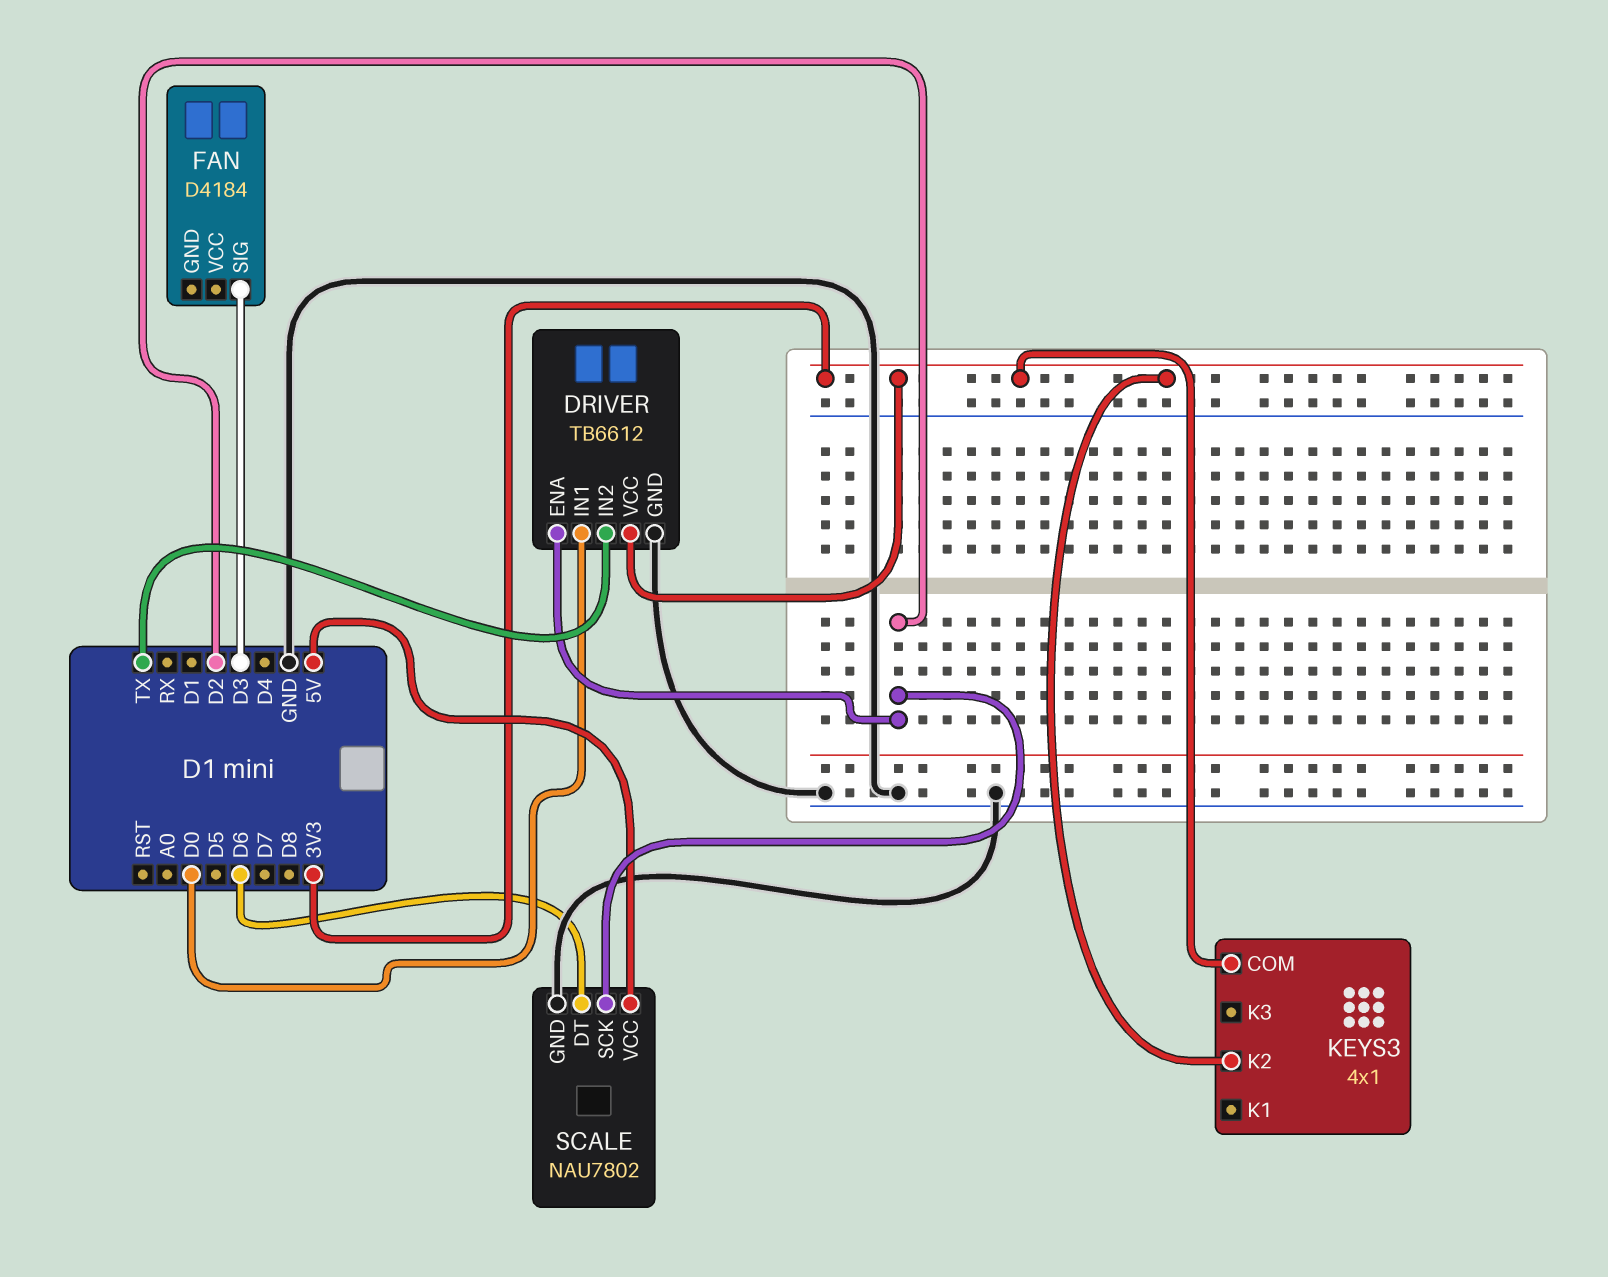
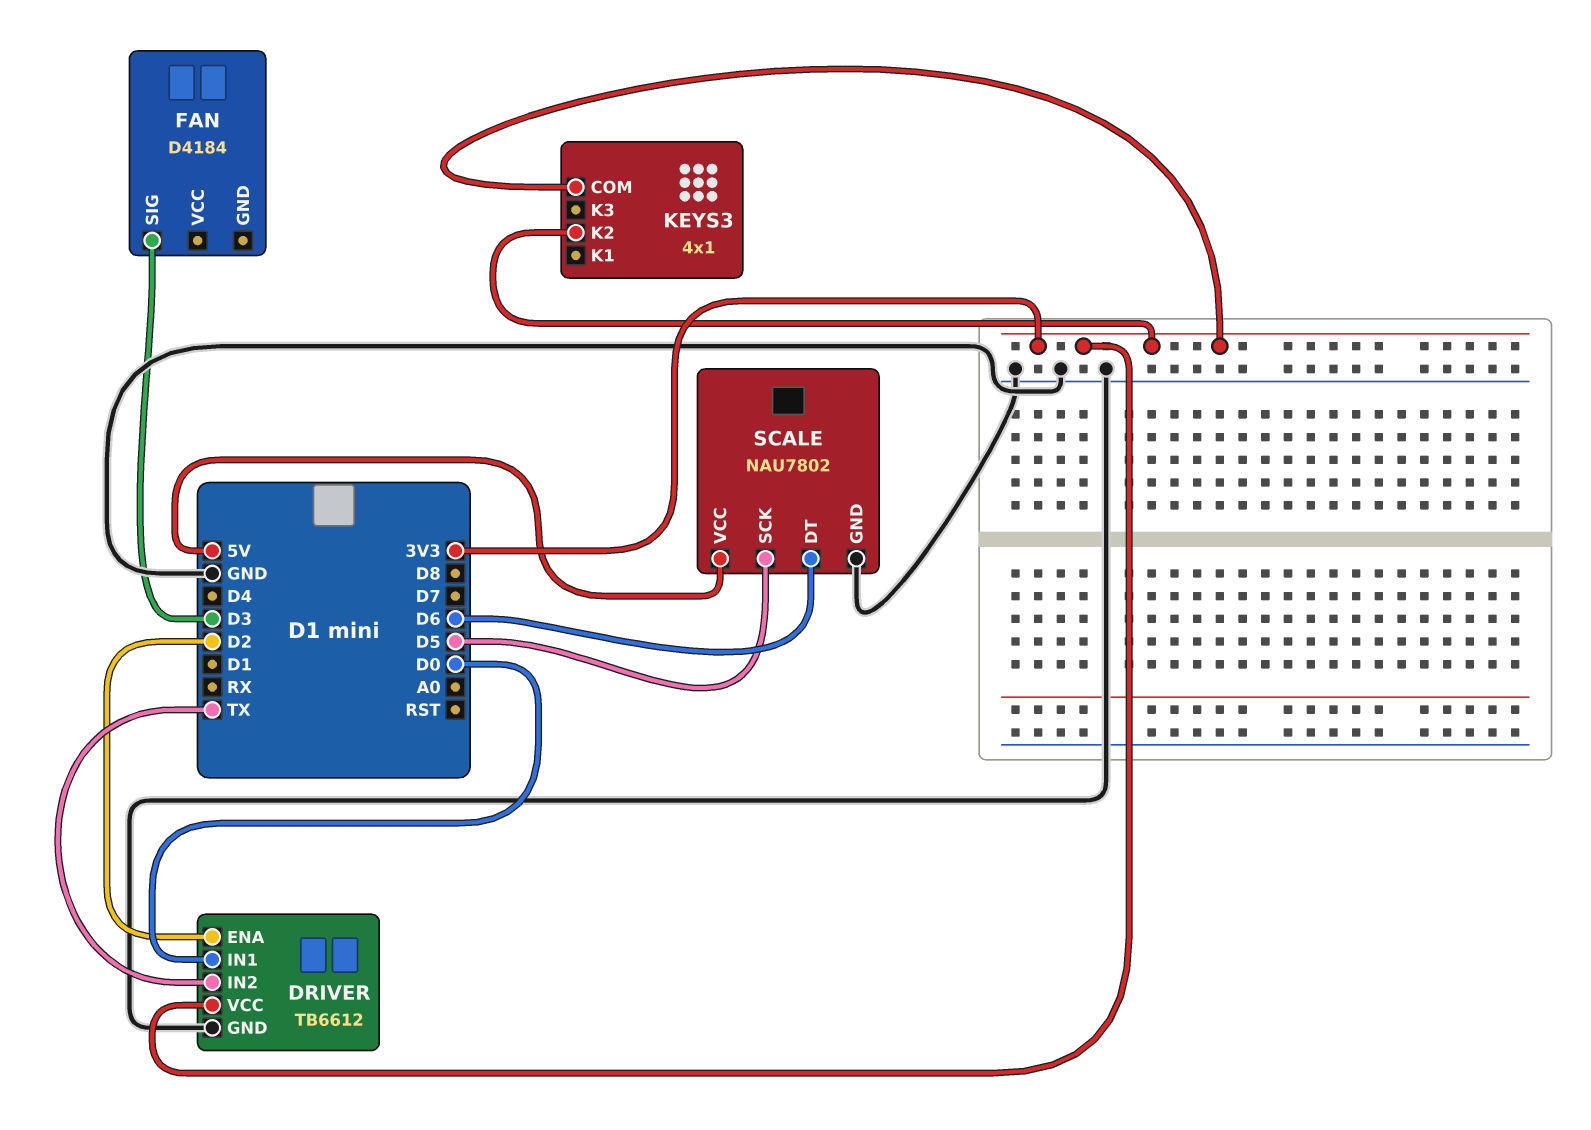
SCALE pin SCK: D2 -> D5

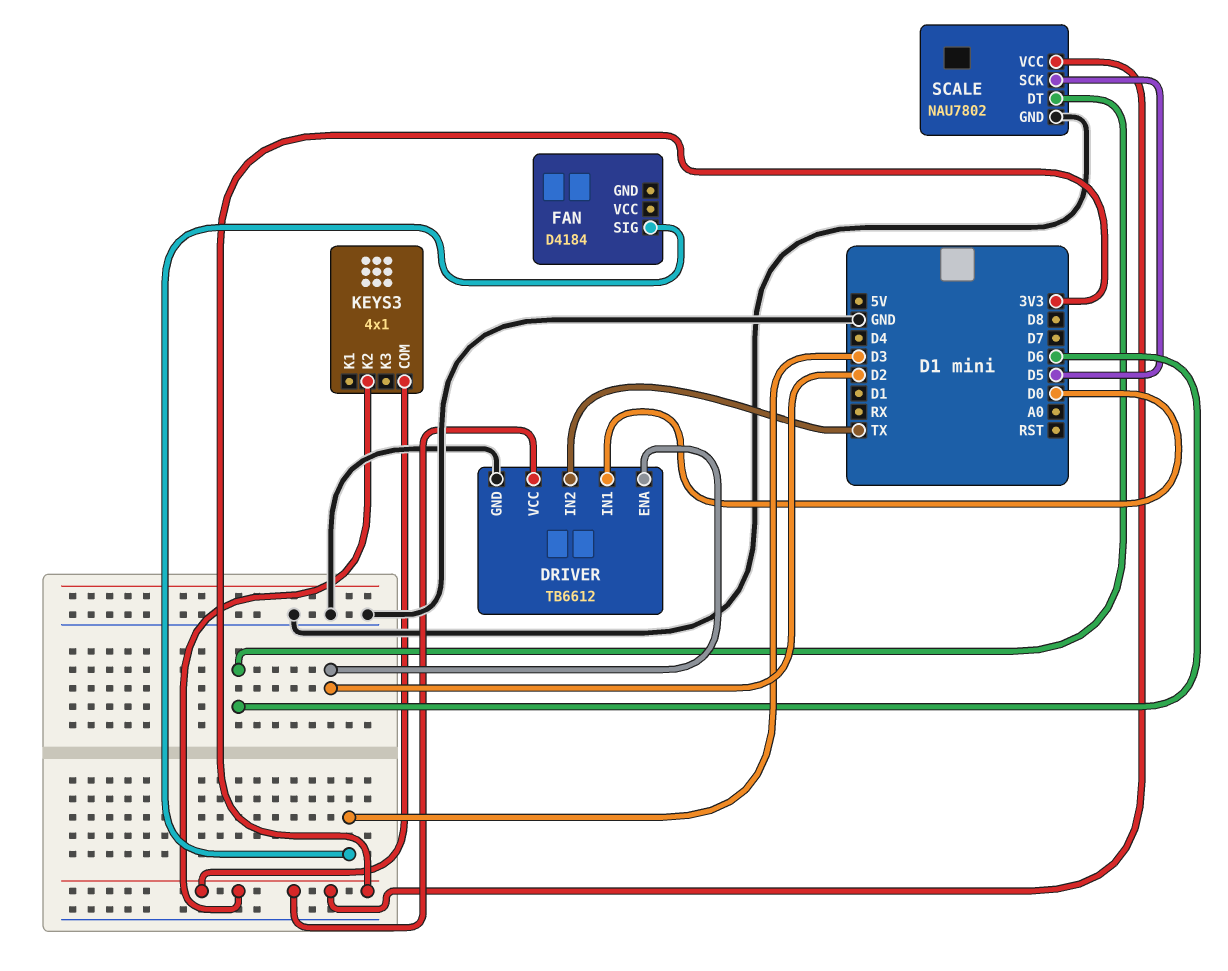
SCALE pin VCC: 5V -> 3V3

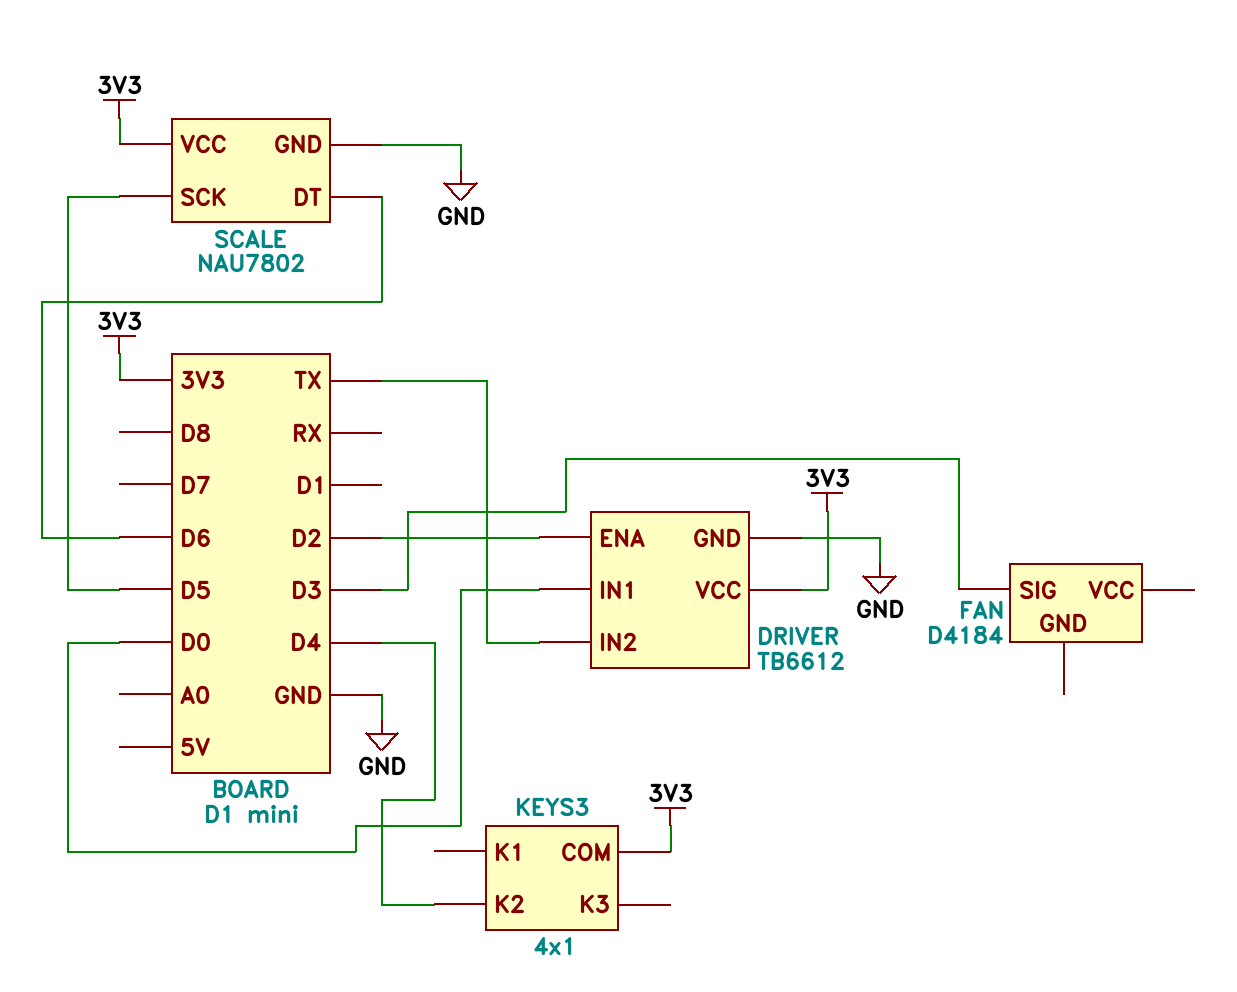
KEYS3 pin K2: 3V3 -> D4

